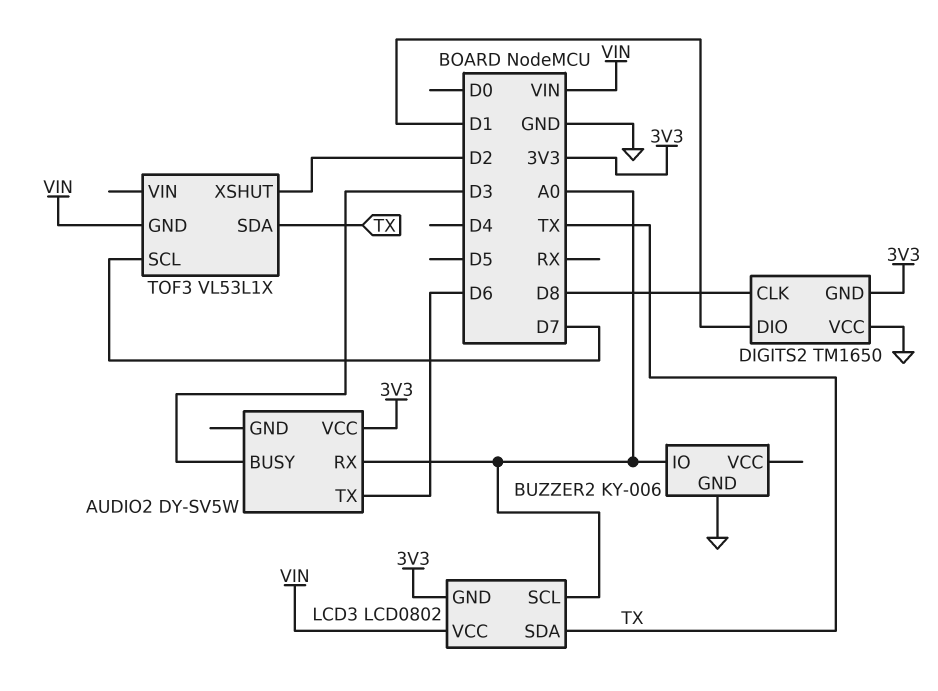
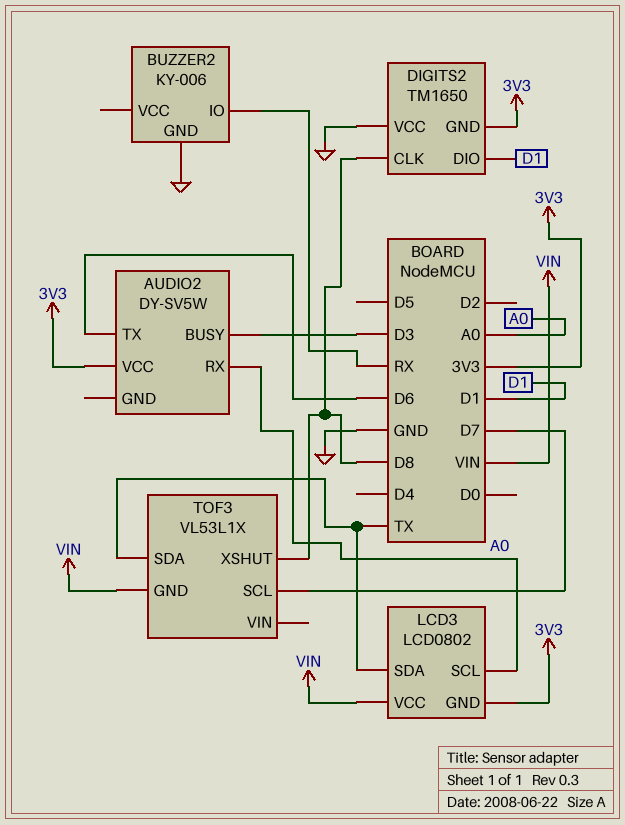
BUZZER2 pin IO: A0 -> RX
TOF3 pin XSHUT: D2 -> D8

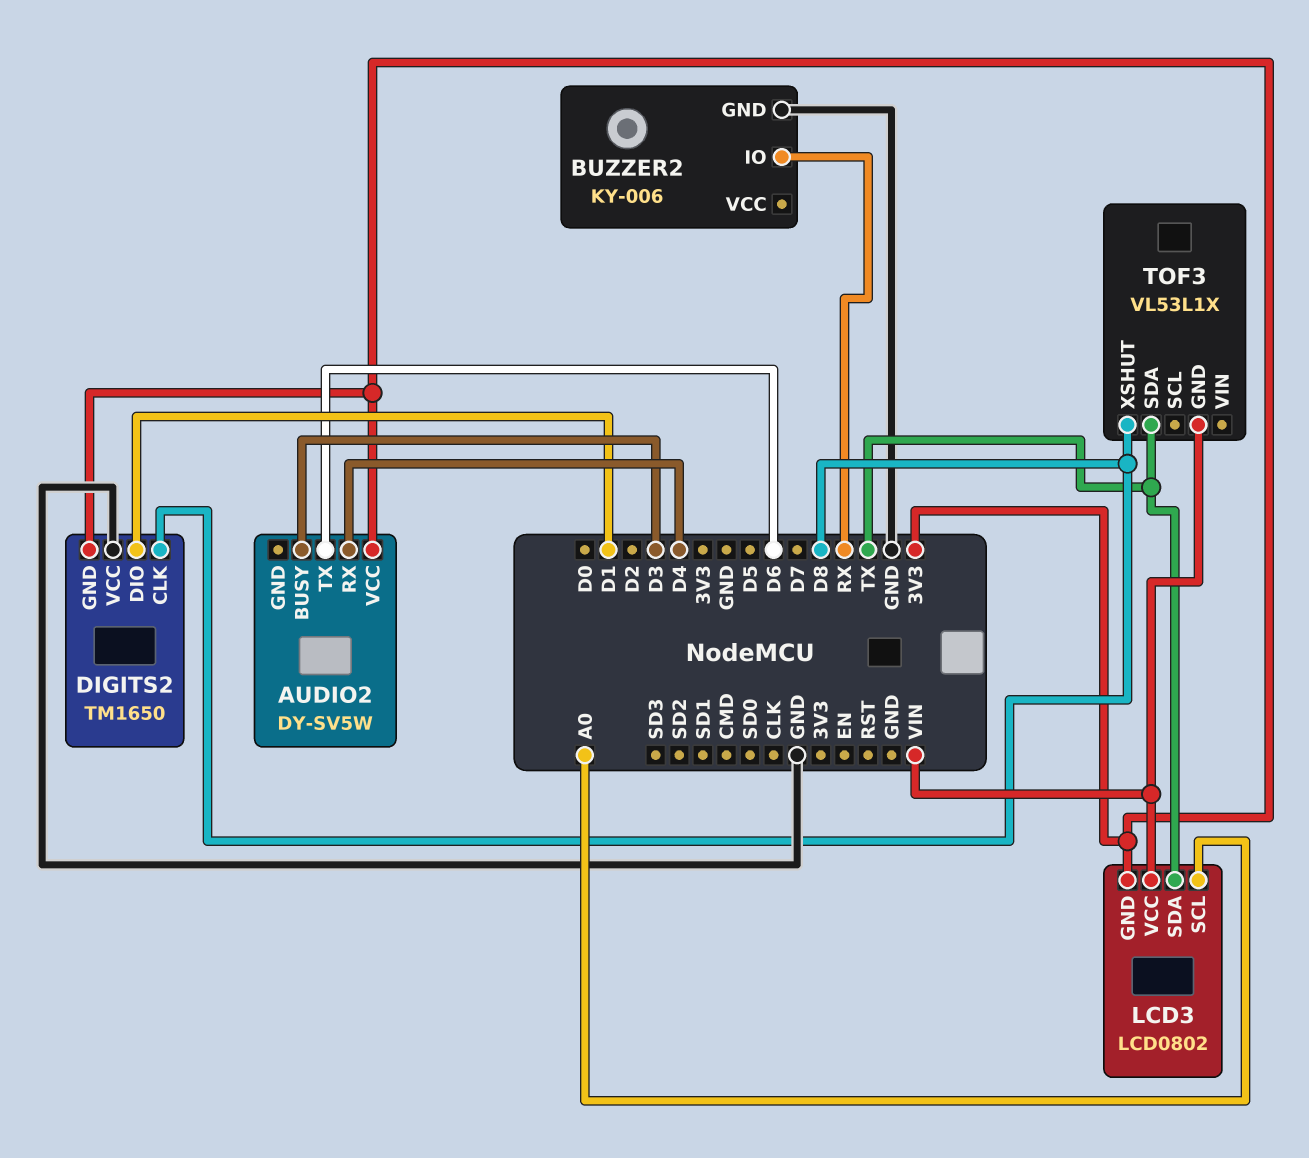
AUDIO2 pin RX: A0 -> D4
TOF3 pin SCL: D7 -> none

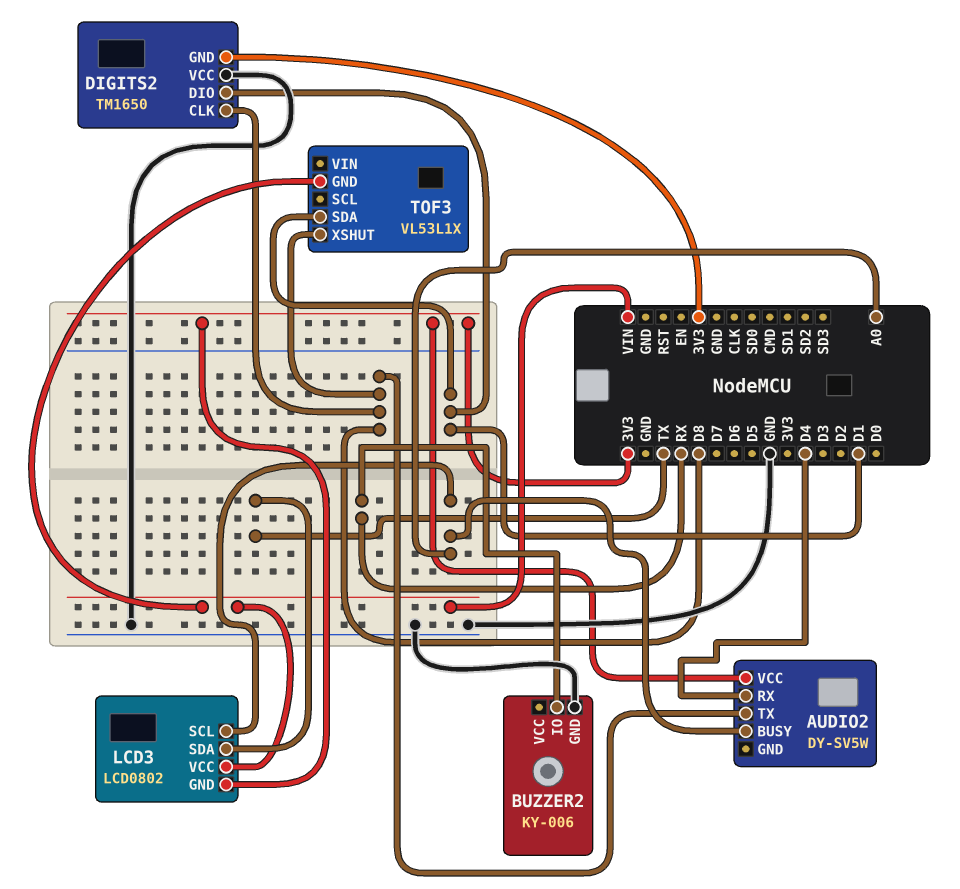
AUDIO2 pin BUSY: D3 -> A0
AUDIO2 pin TX: D6 -> D8
TOF3 pin SDA: TX -> D1

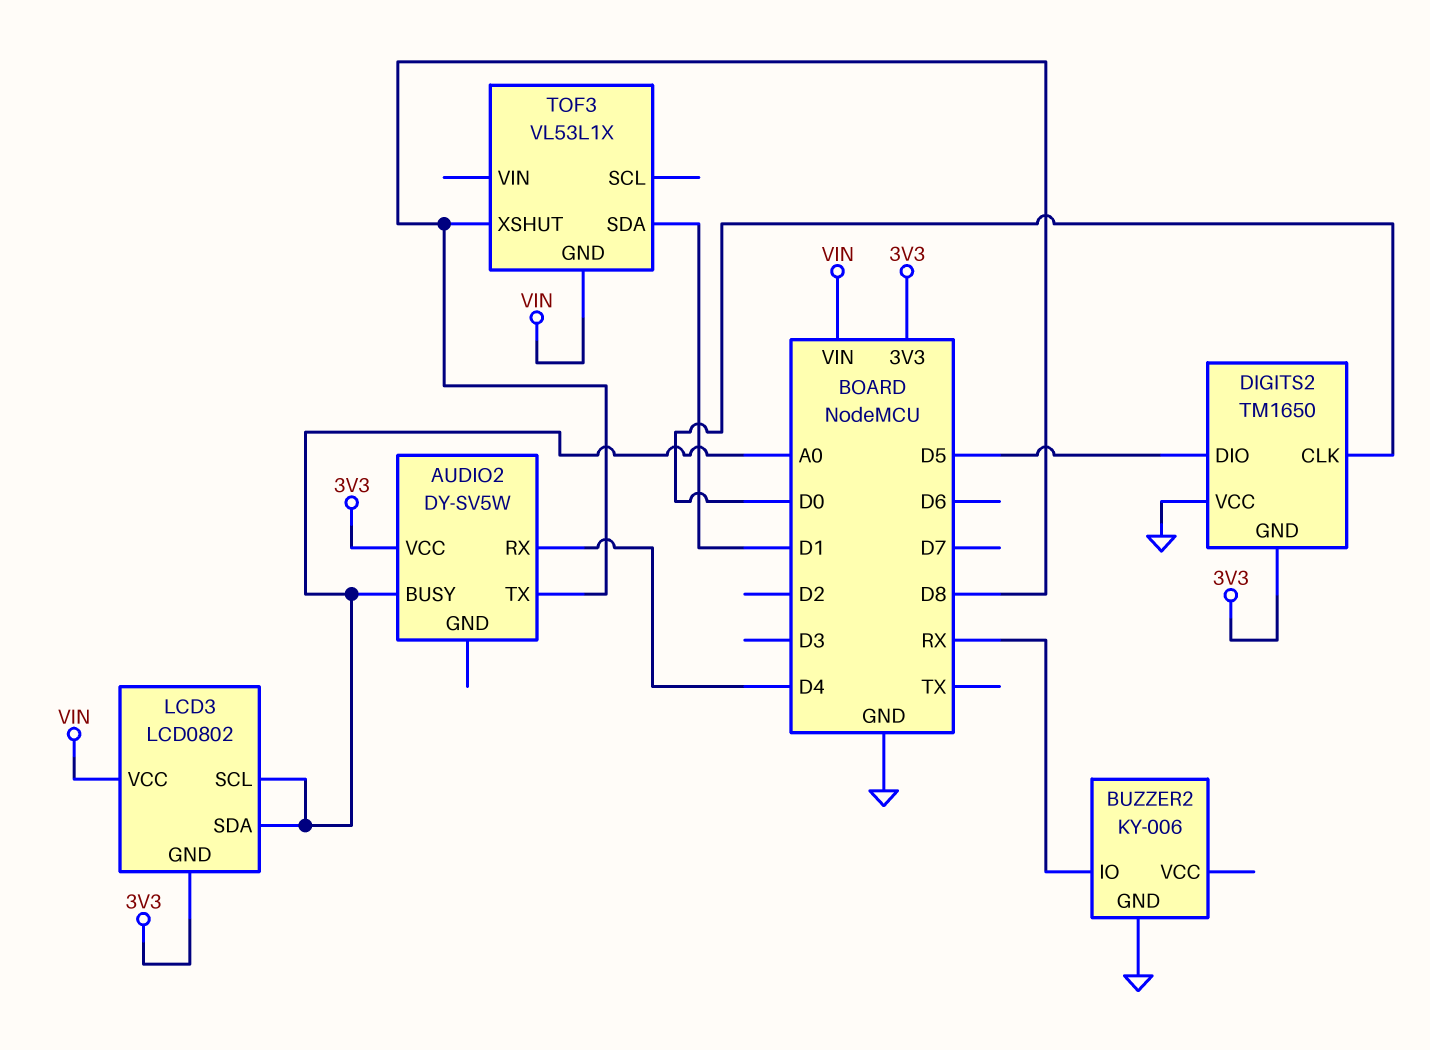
DIGITS2 pin CLK: D8 -> D0
DIGITS2 pin DIO: D1 -> D5
LCD3 pin SDA: TX -> A0

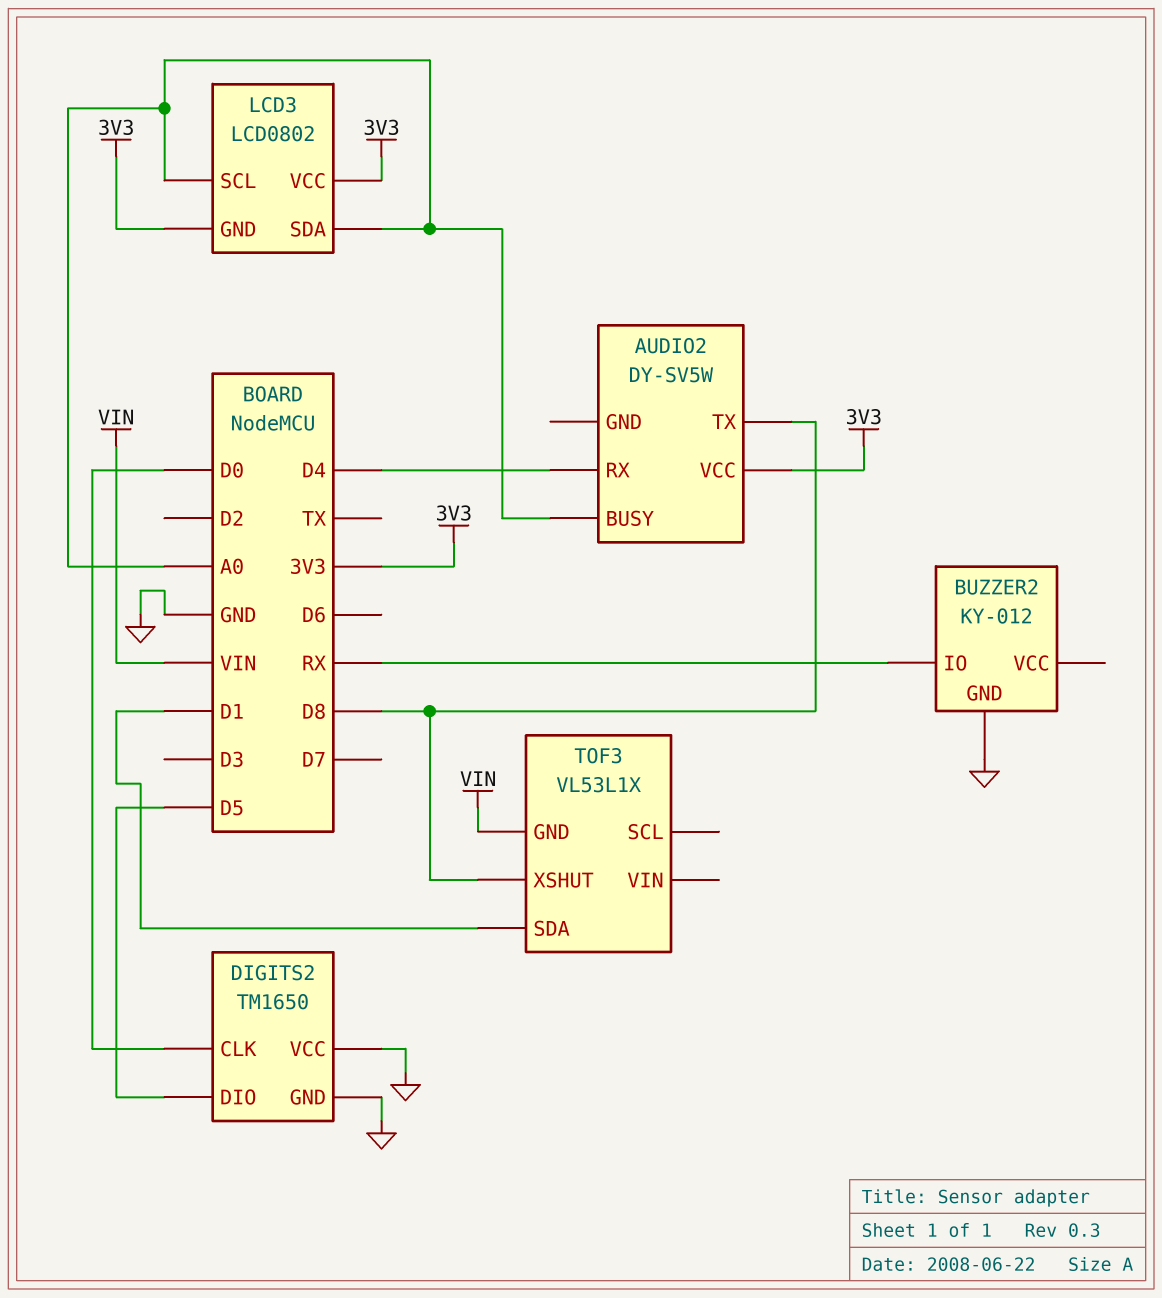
BUZZER2: KY-006 -> KY-012
DIGITS2 pin GND: 3V3 -> GND
LCD3 pin VCC: VIN -> 3V3

